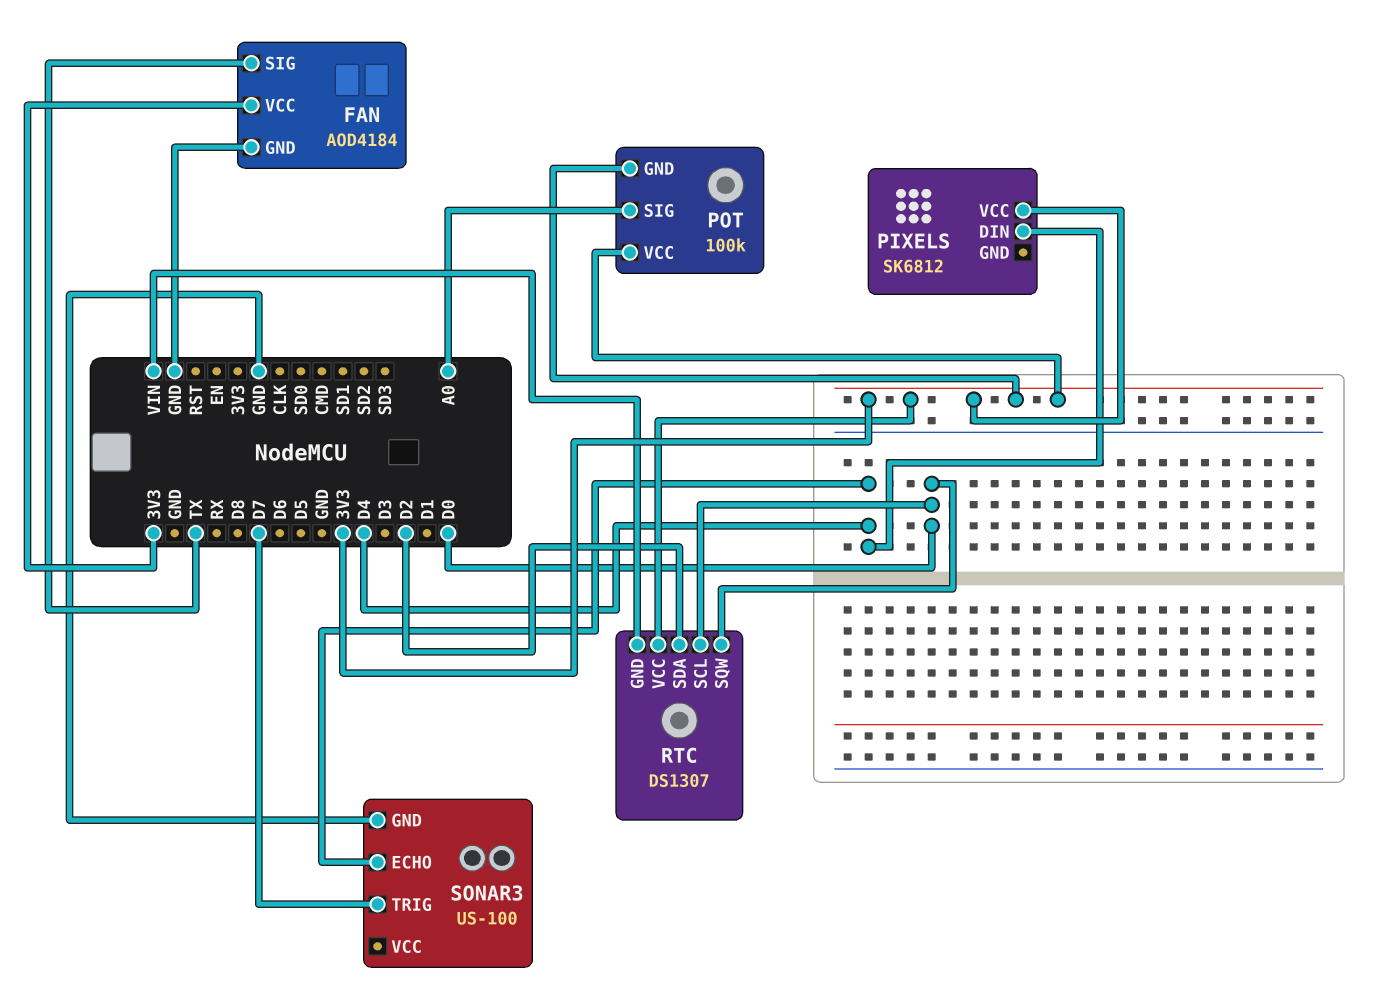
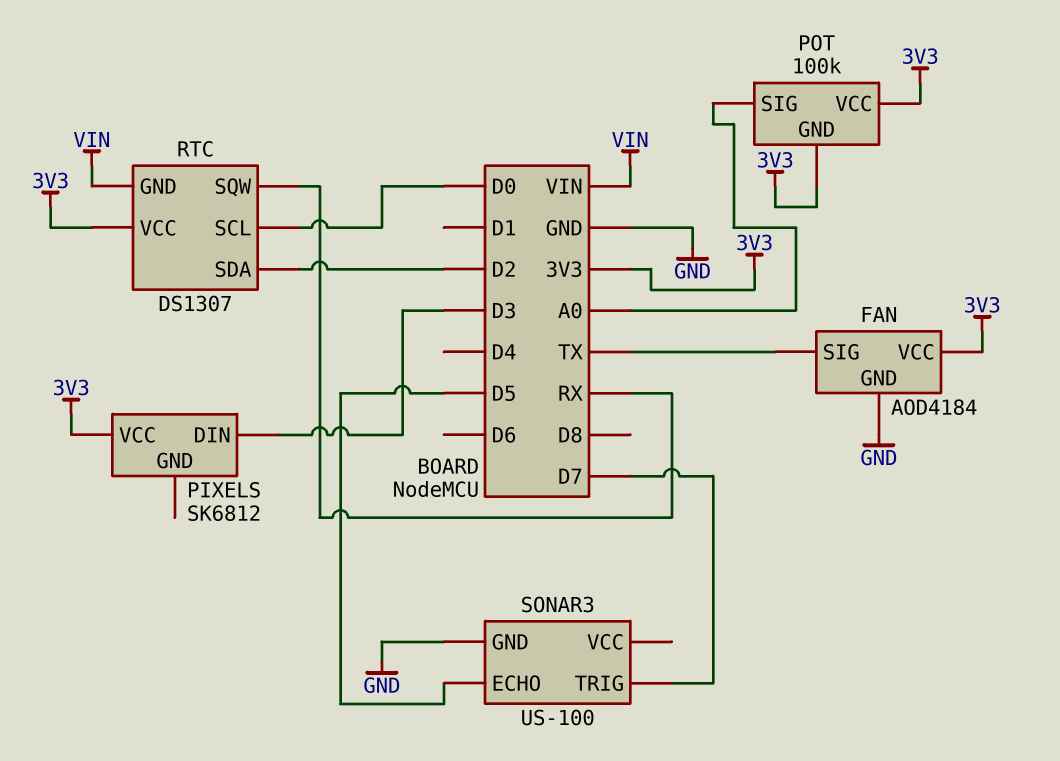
PIXELS pin DIN: D4 -> D3
RTC pin SQW: D0 -> RX
SONAR3 pin ECHO: D4 -> D5

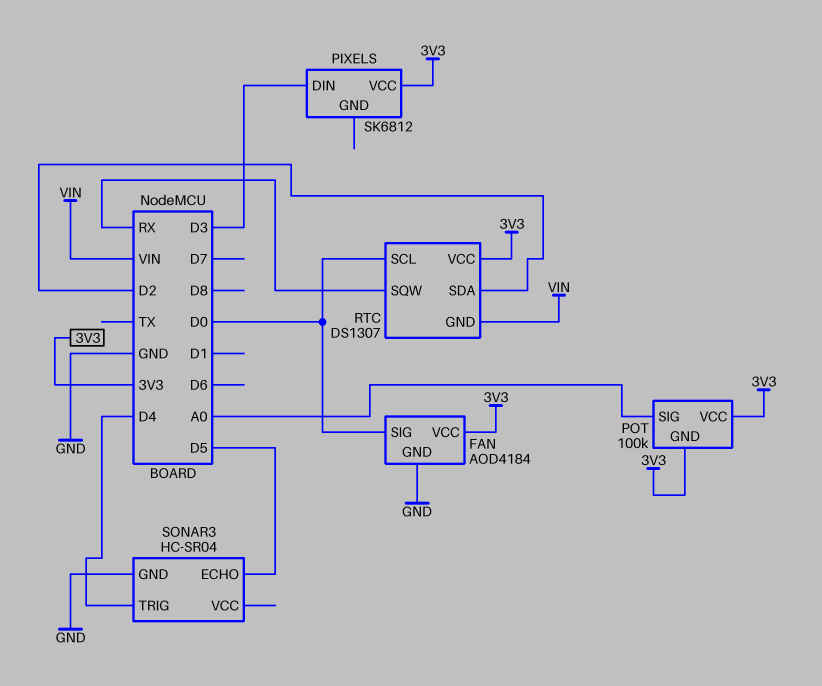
FAN pin SIG: TX -> D0
SONAR3: US-100 -> HC-SR04
SONAR3 pin TRIG: D7 -> D4

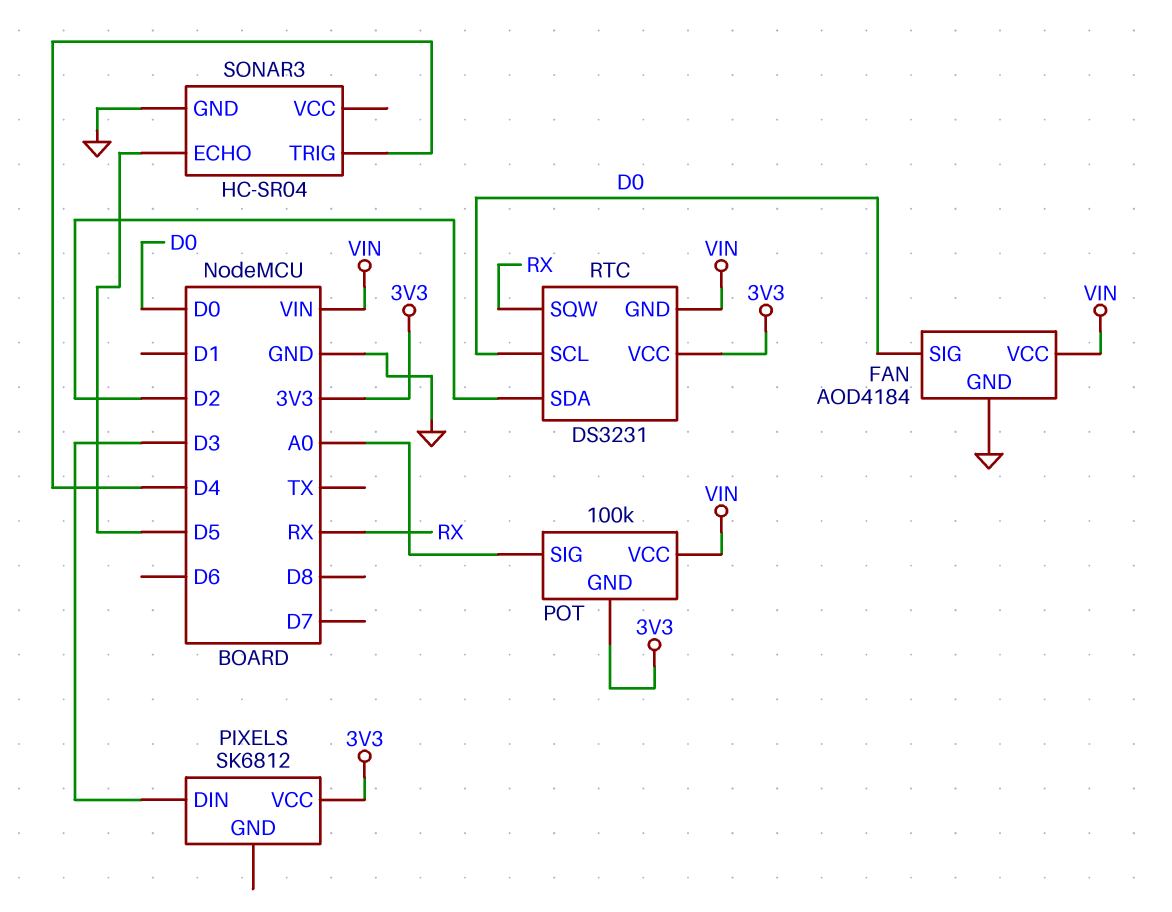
FAN pin VCC: 3V3 -> VIN
POT pin VCC: 3V3 -> VIN
RTC: DS1307 -> DS3231

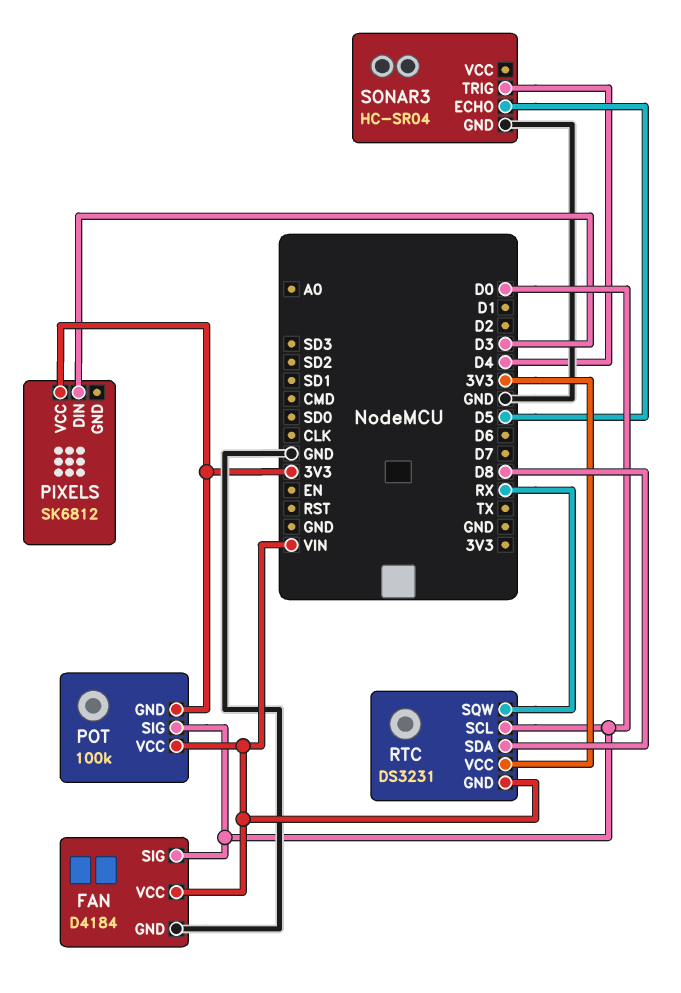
FAN: AOD4184 -> D4184
POT pin SIG: A0 -> D0
RTC pin SDA: D2 -> D8

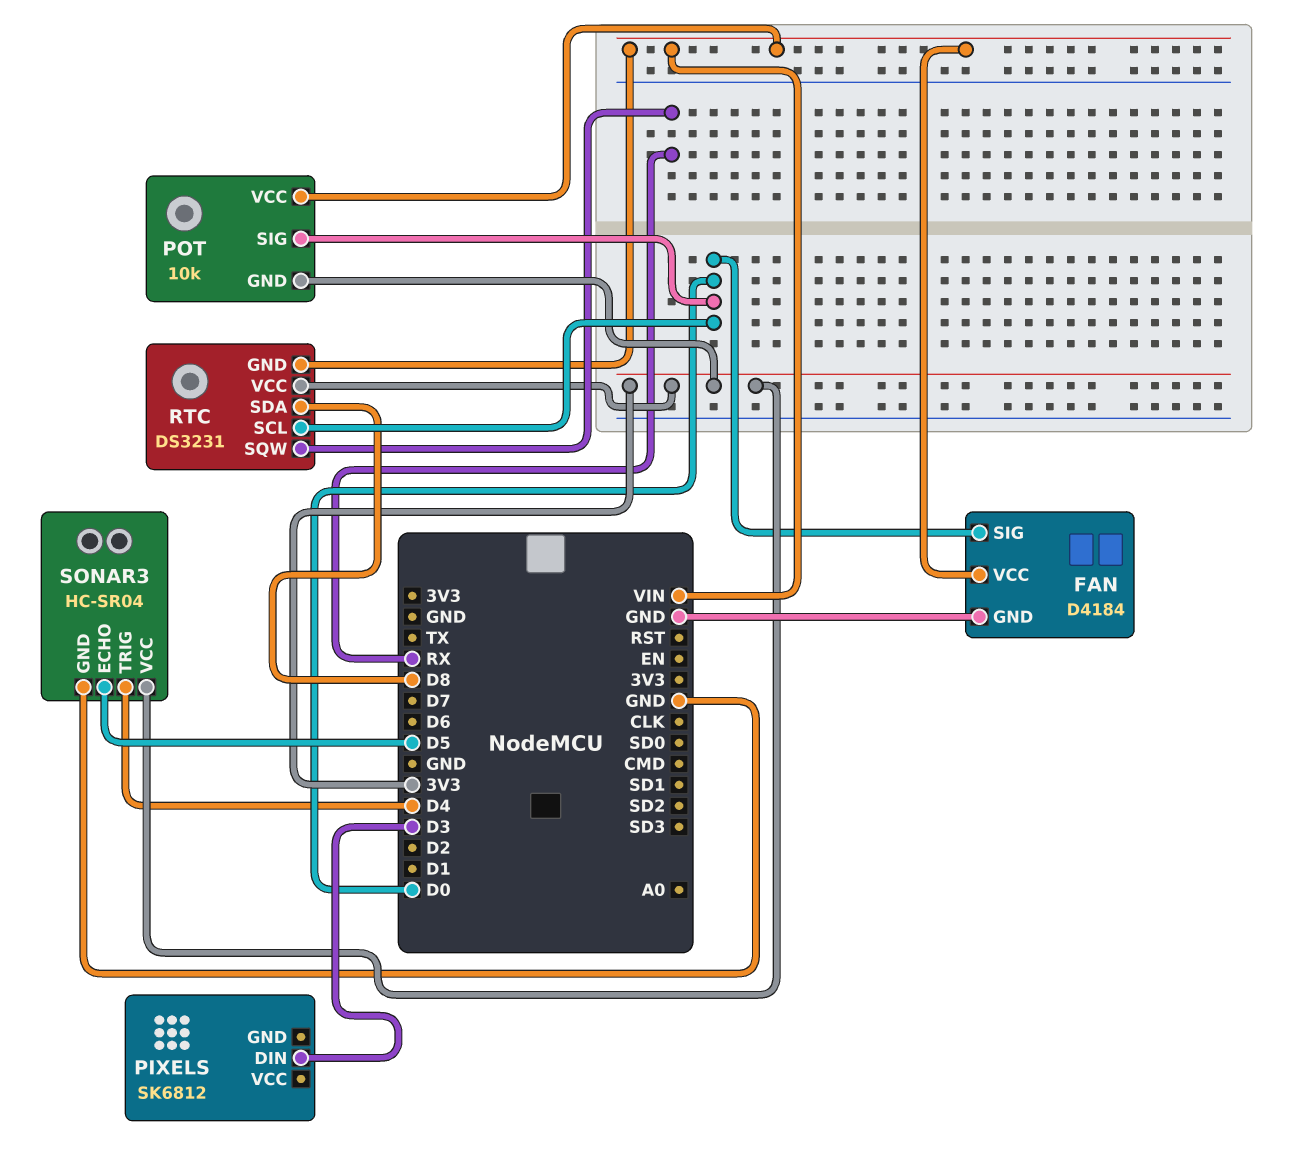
PIXELS pin VCC: 3V3 -> none
POT: 100k -> 10k
SONAR3 pin VCC: none -> 3V3

